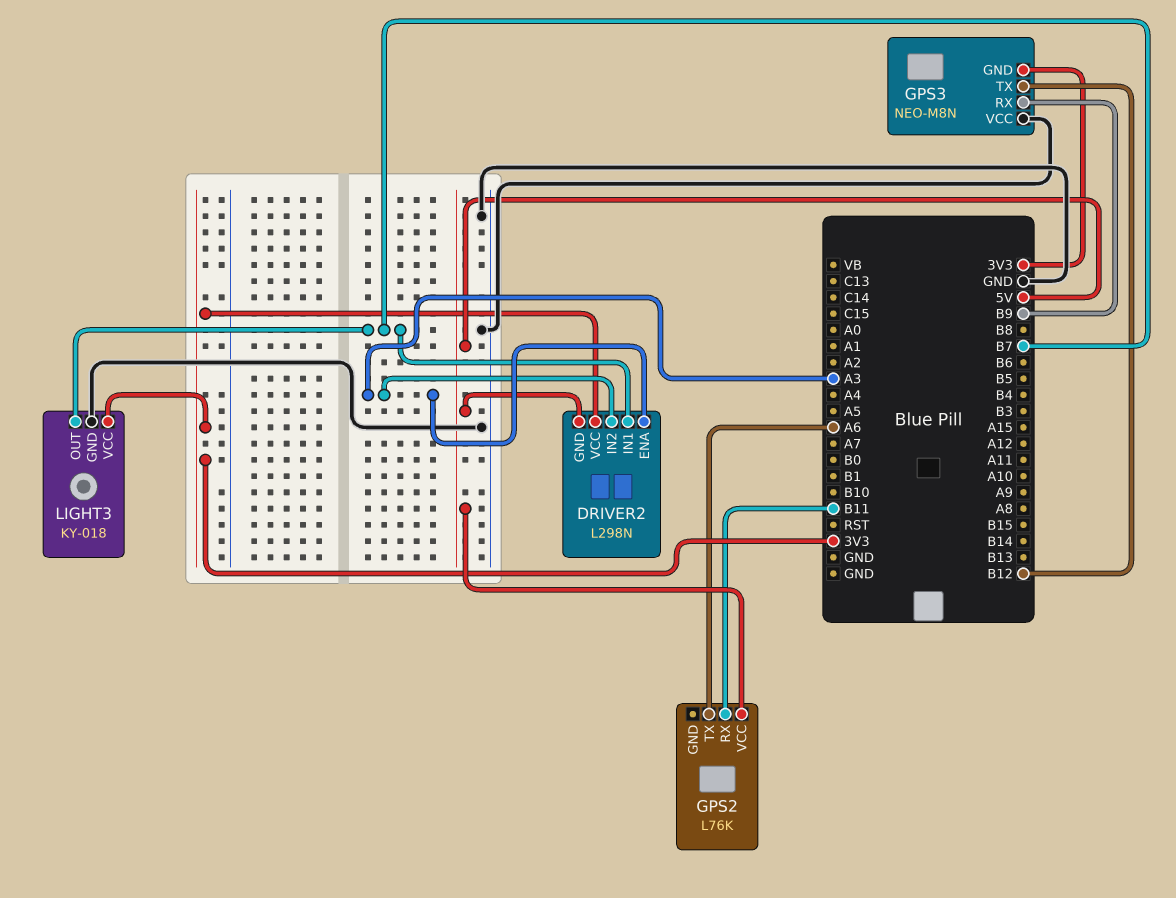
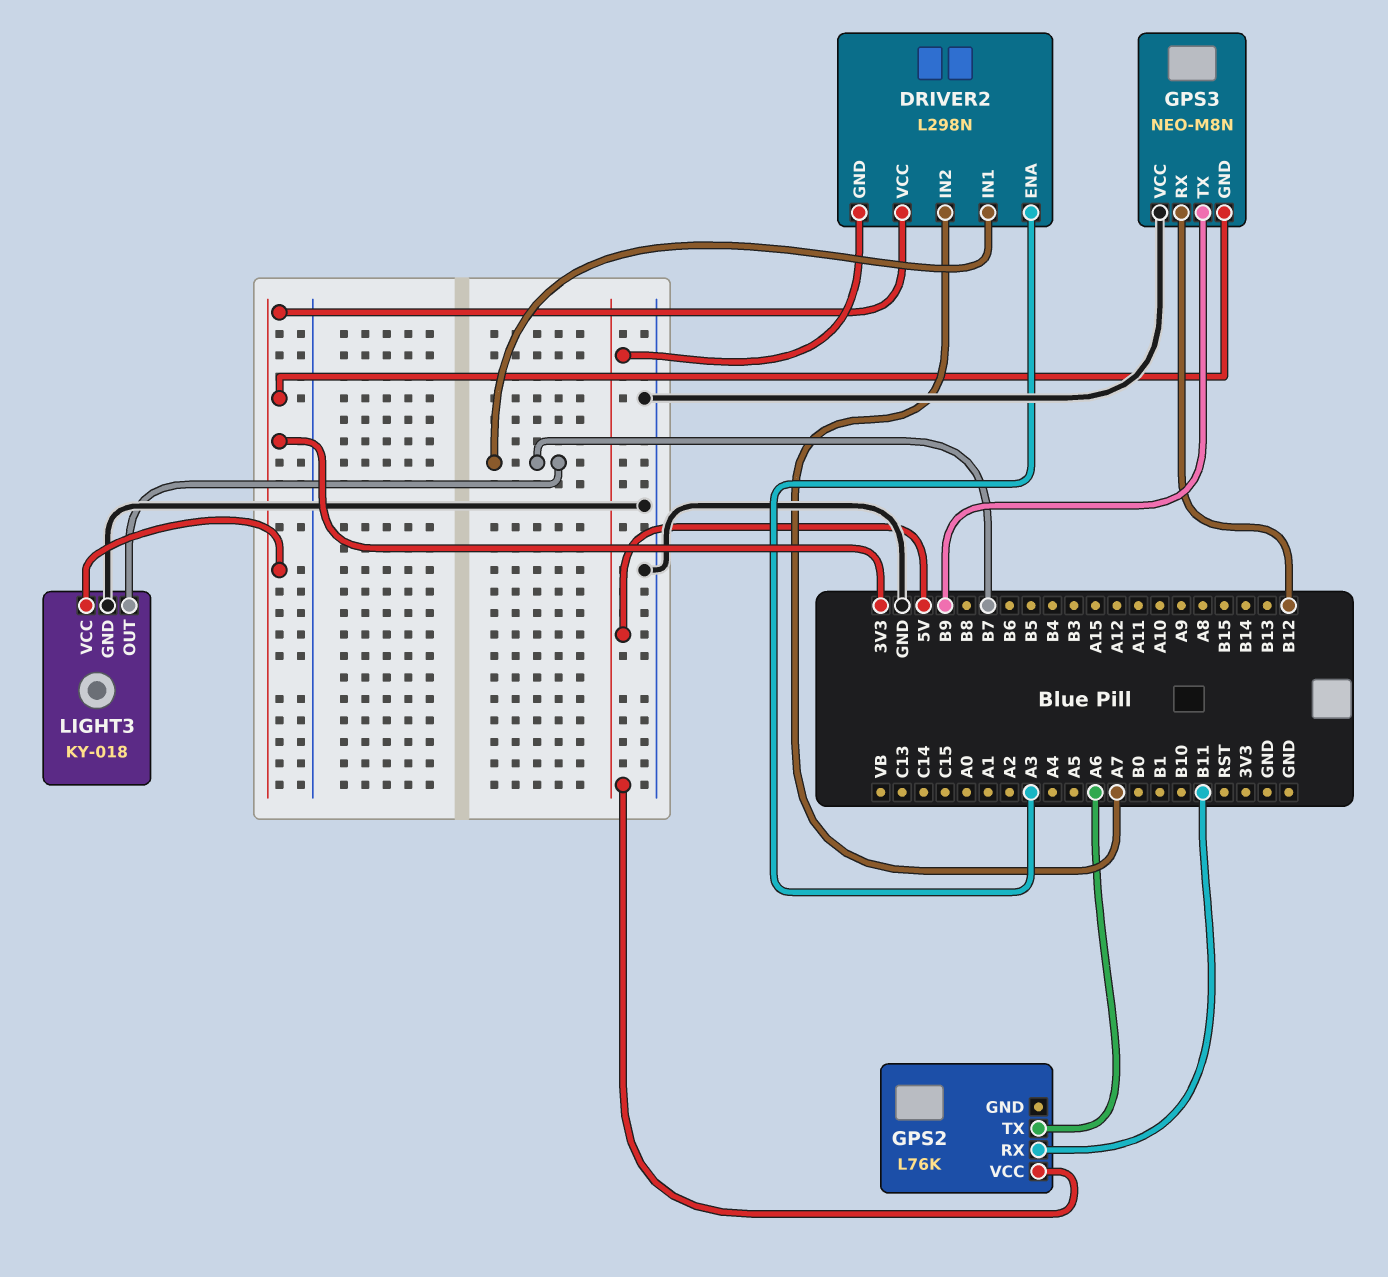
DRIVER2 pin IN2: A3 -> A7
GPS3 pin RX: B9 -> B12
GPS3 pin TX: B12 -> B9

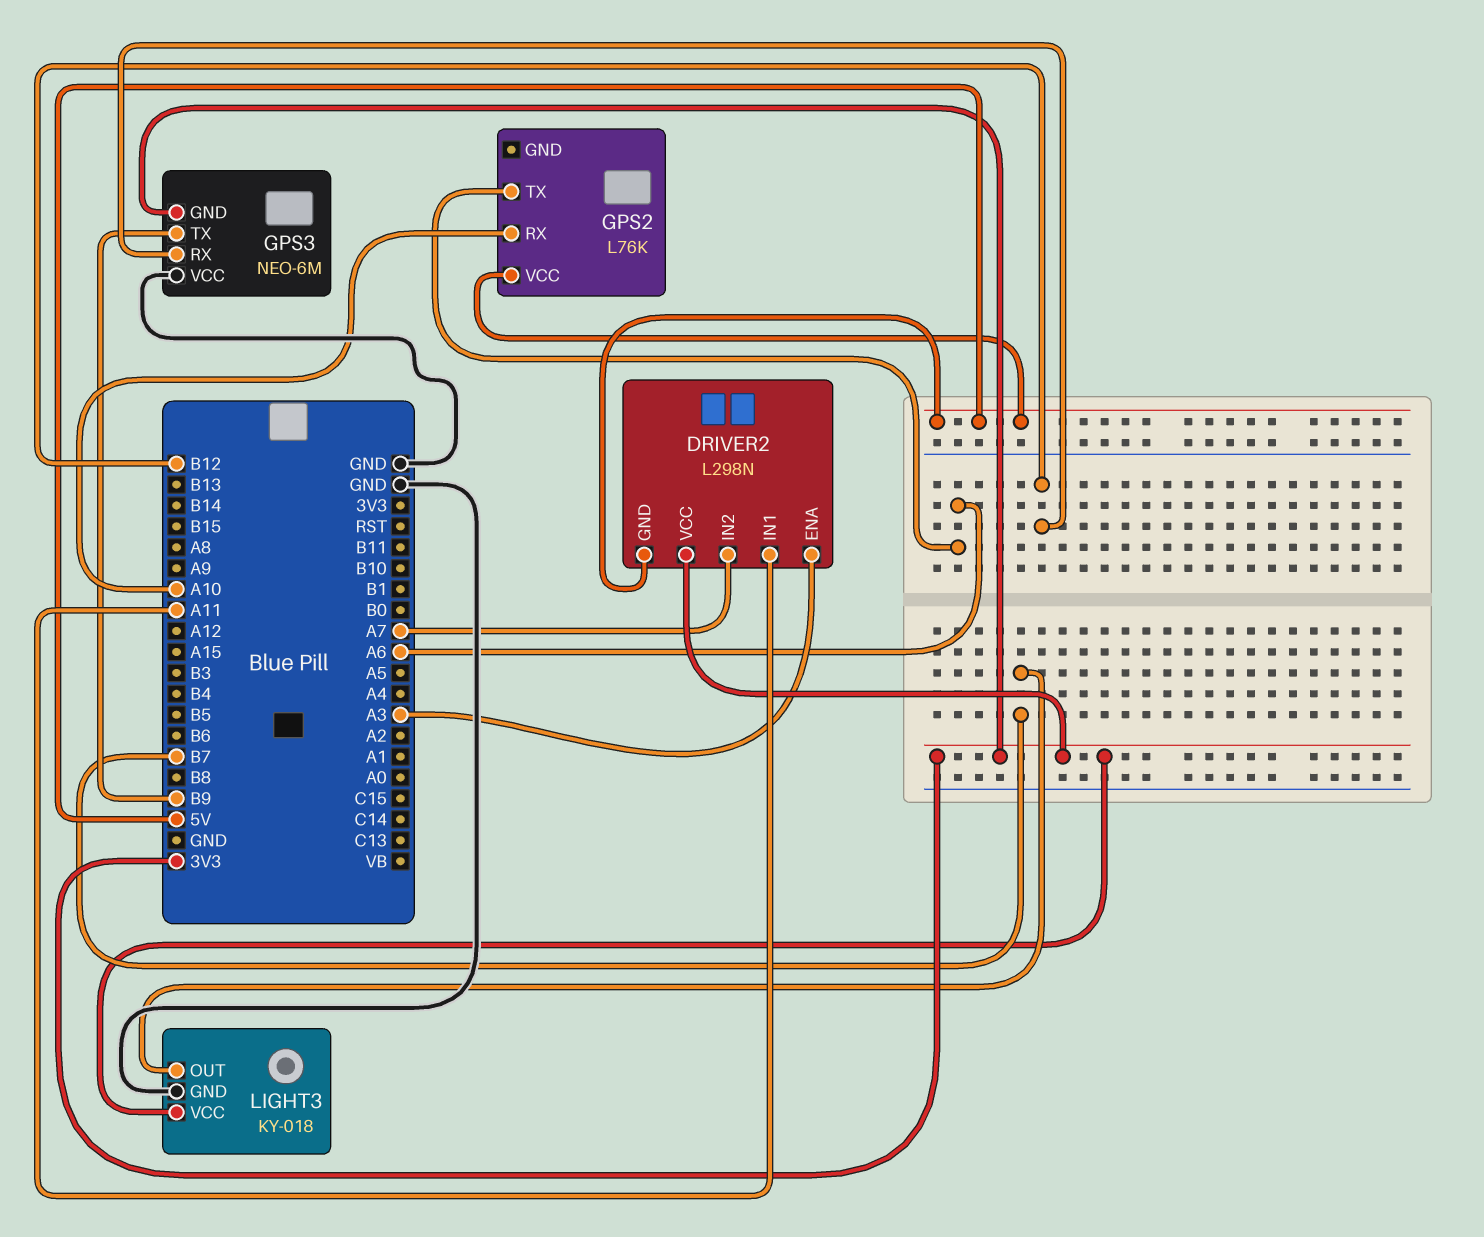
DRIVER2 pin IN1: B7 -> A11
GPS2 pin RX: B11 -> A10
GPS3: NEO-M8N -> NEO-6M

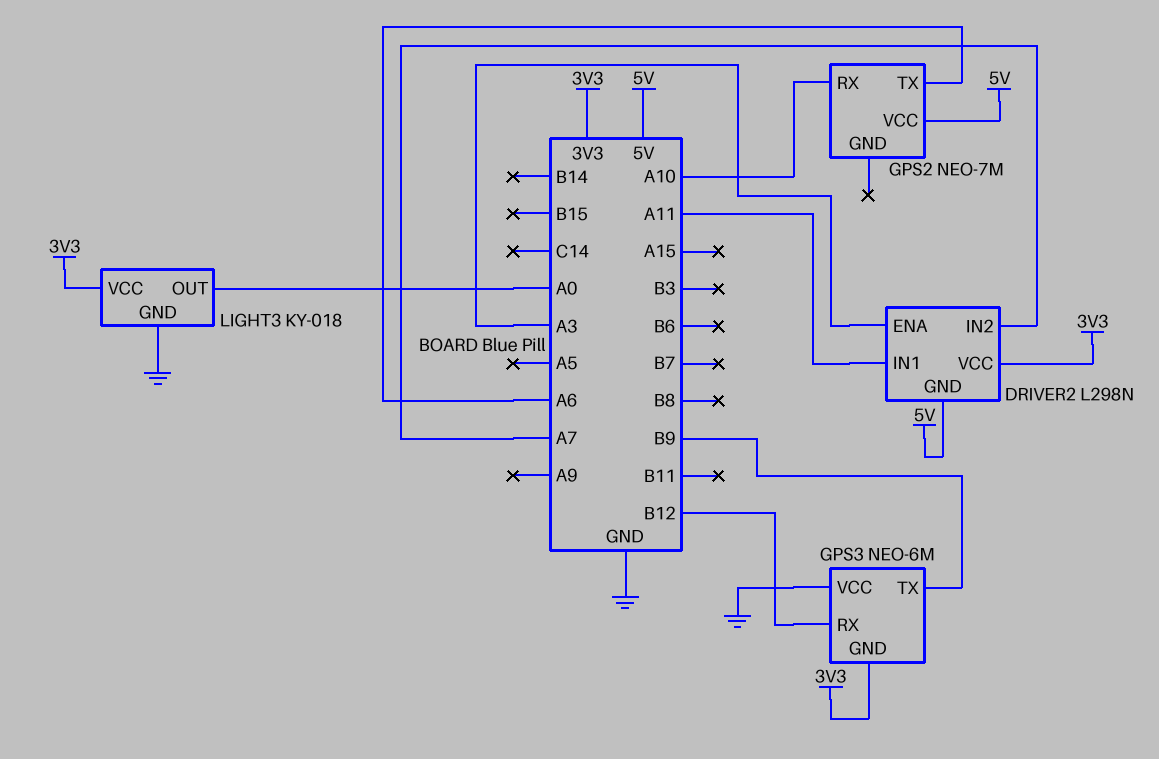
GPS2: L76K -> NEO-7M
LIGHT3 pin OUT: B7 -> A0

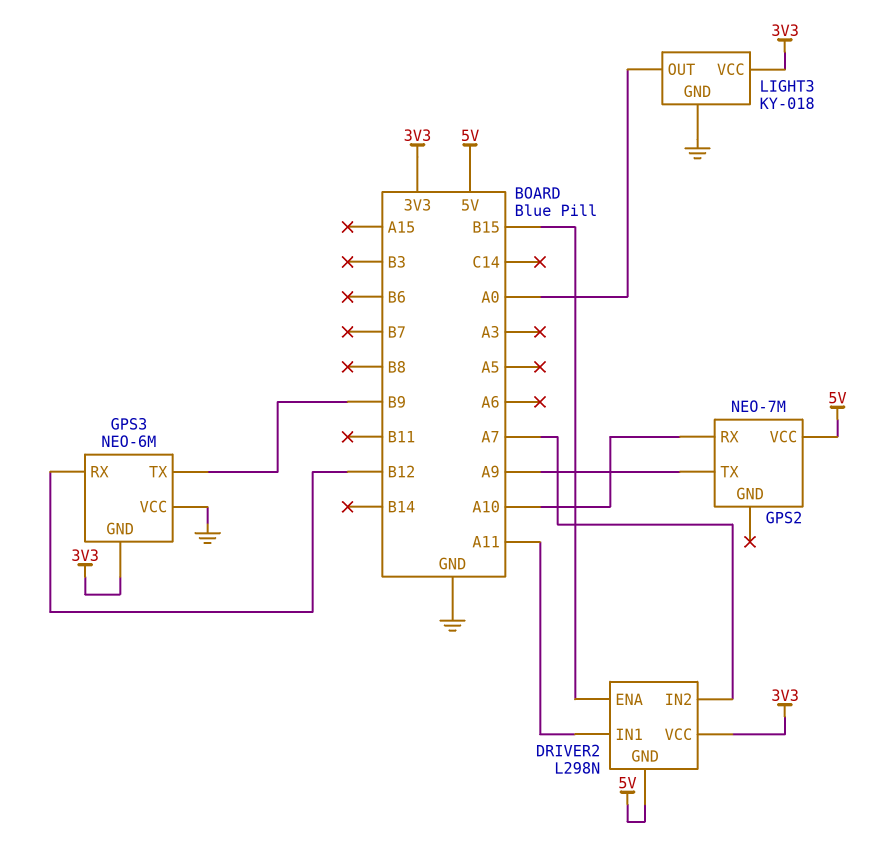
DRIVER2 pin ENA: A3 -> B15
GPS2 pin TX: A6 -> A9

